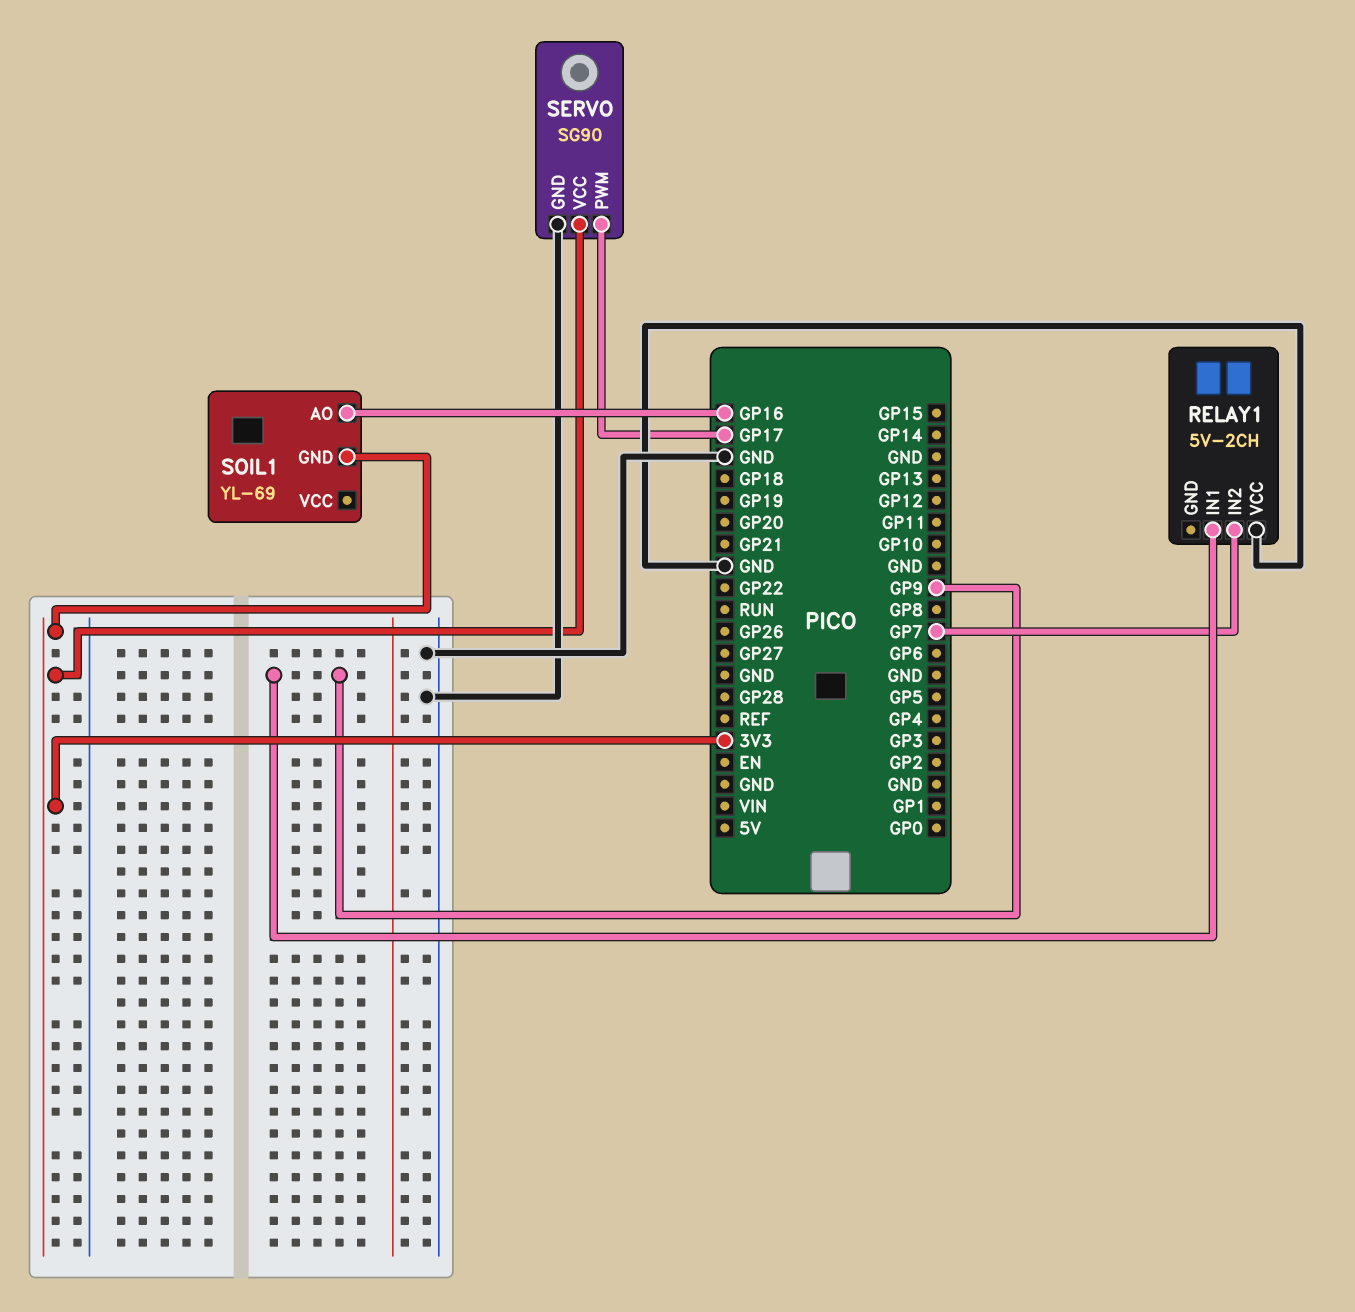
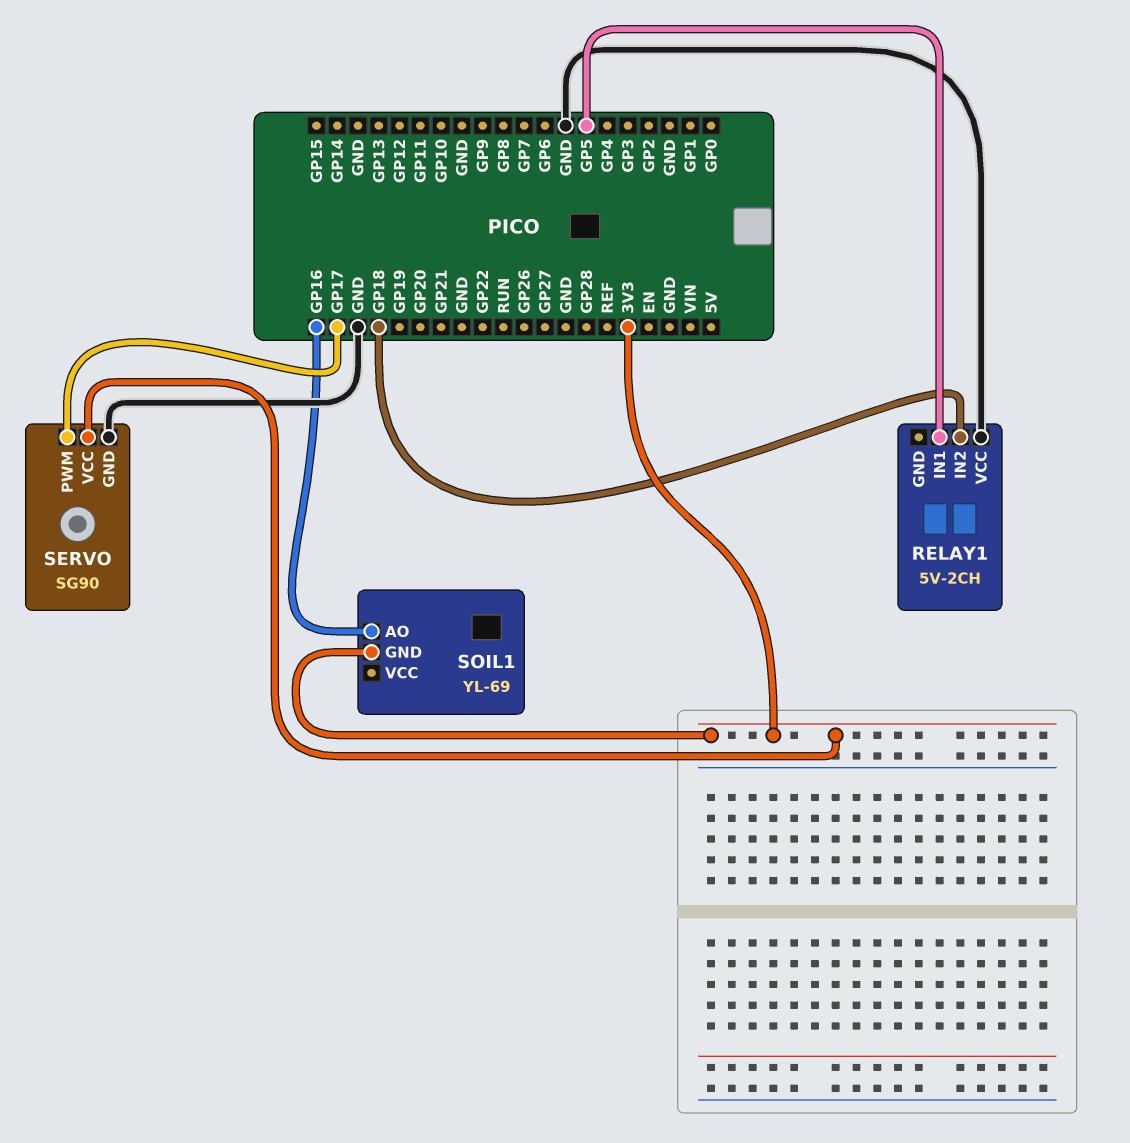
RELAY1 pin IN1: GP9 -> GP5
RELAY1 pin IN2: GP7 -> GP18

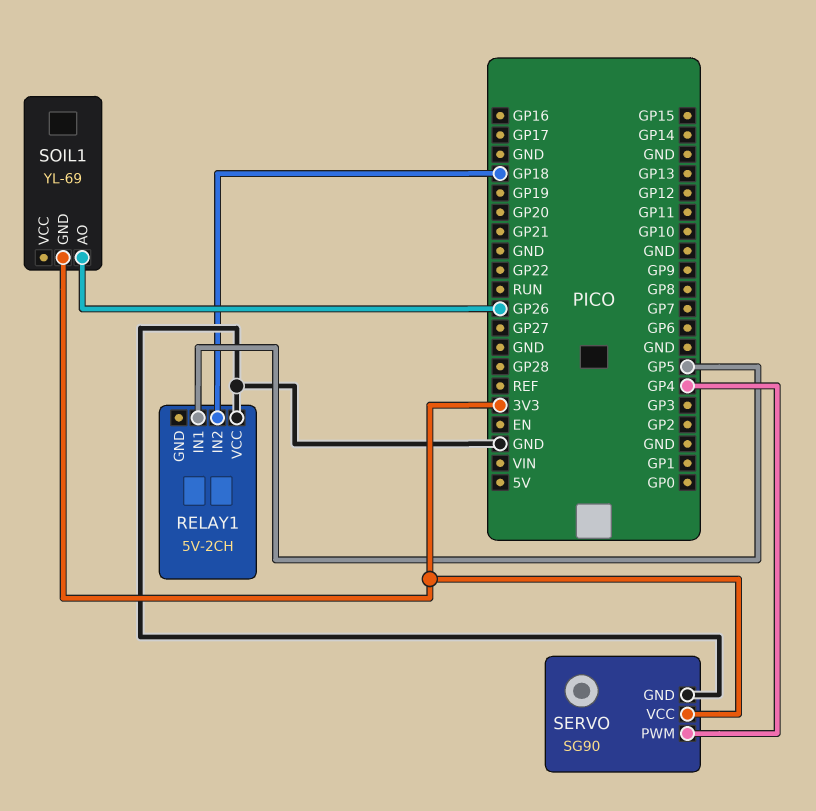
SERVO pin PWM: GP17 -> GP4
SOIL1 pin AO: GP16 -> GP26

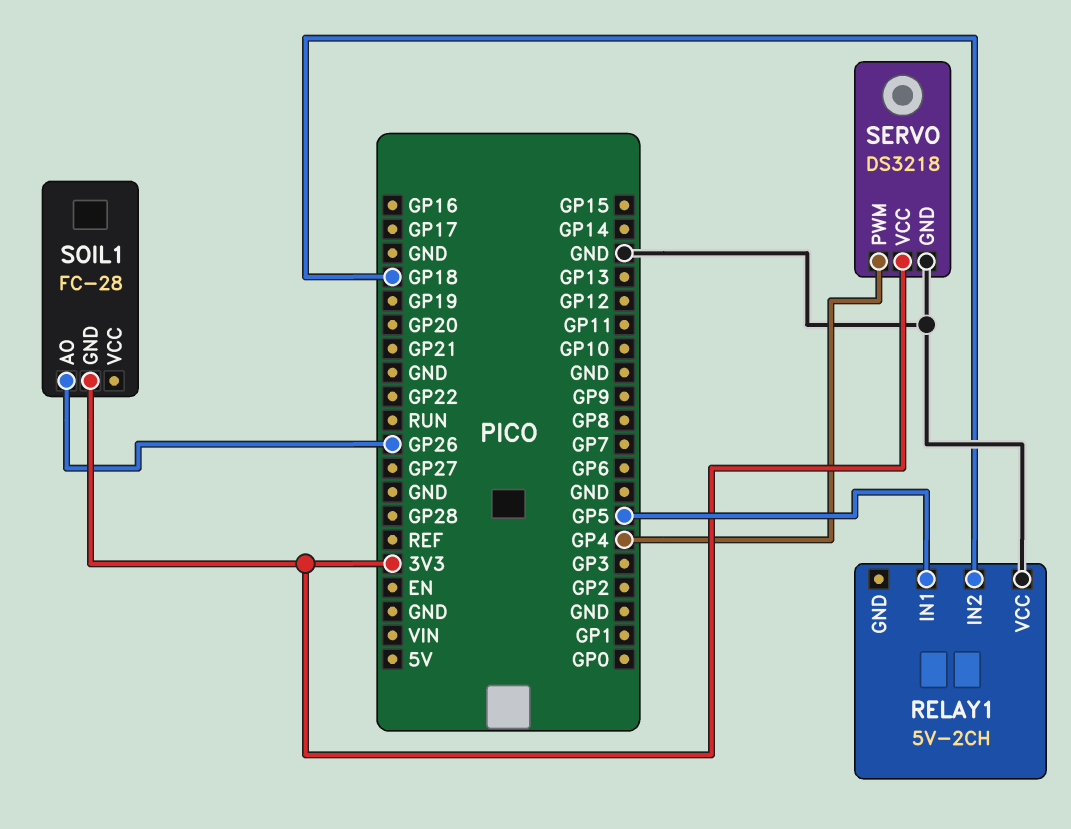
SERVO: SG90 -> DS3218
SOIL1: YL-69 -> FC-28

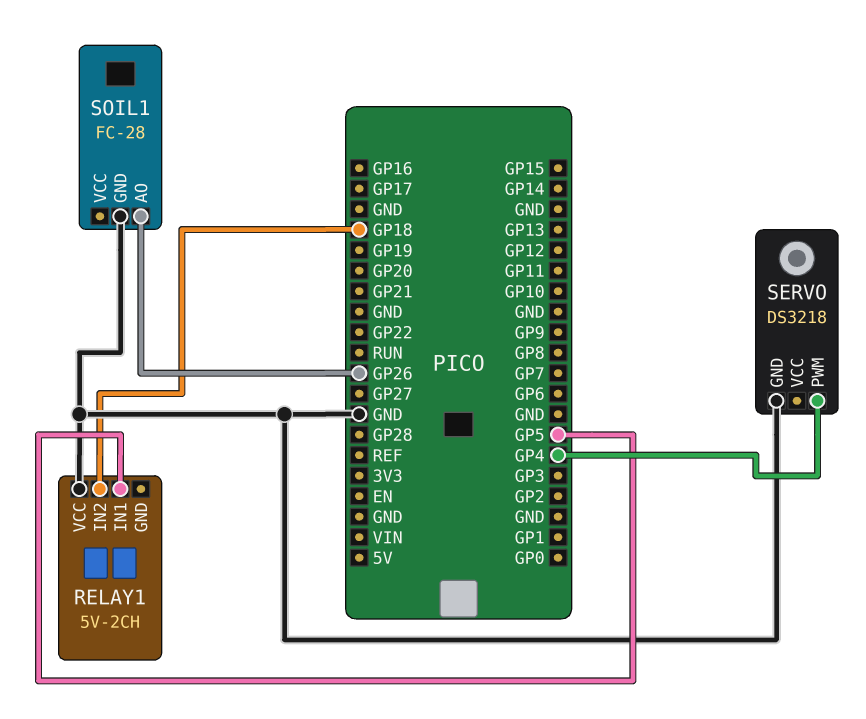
SERVO pin VCC: 3V3 -> none
SOIL1 pin GND: 3V3 -> GND

